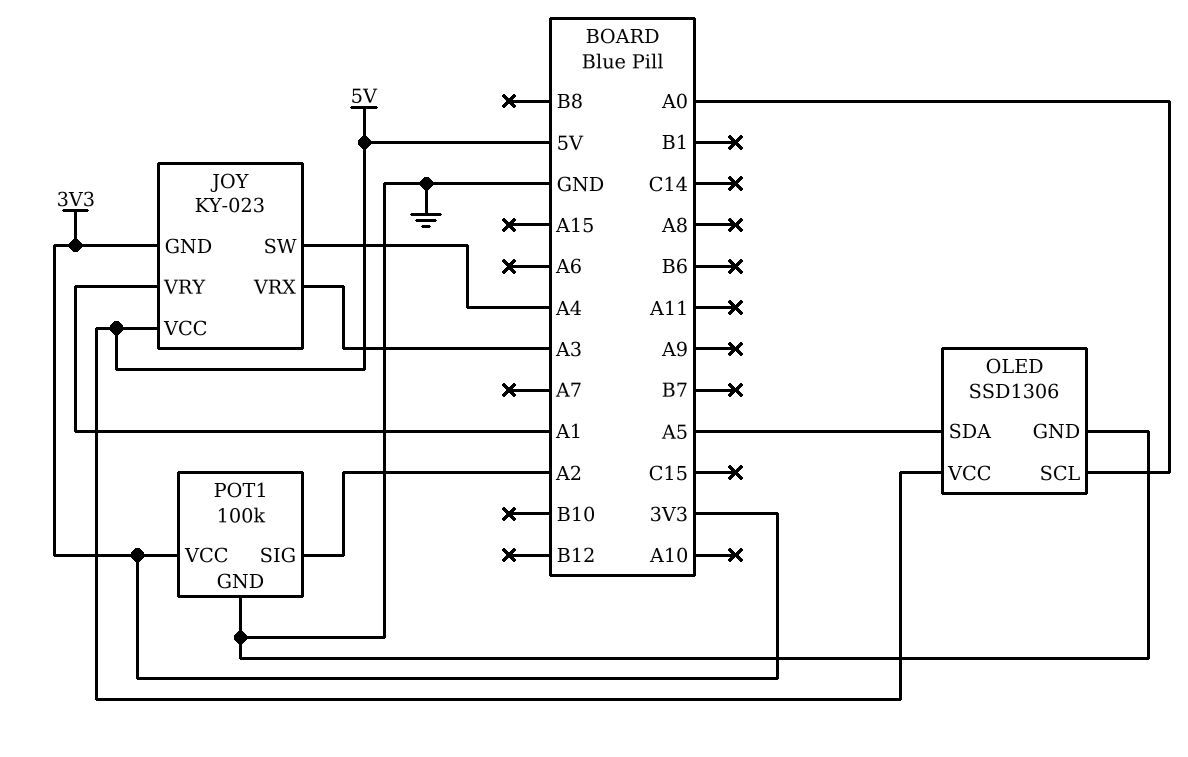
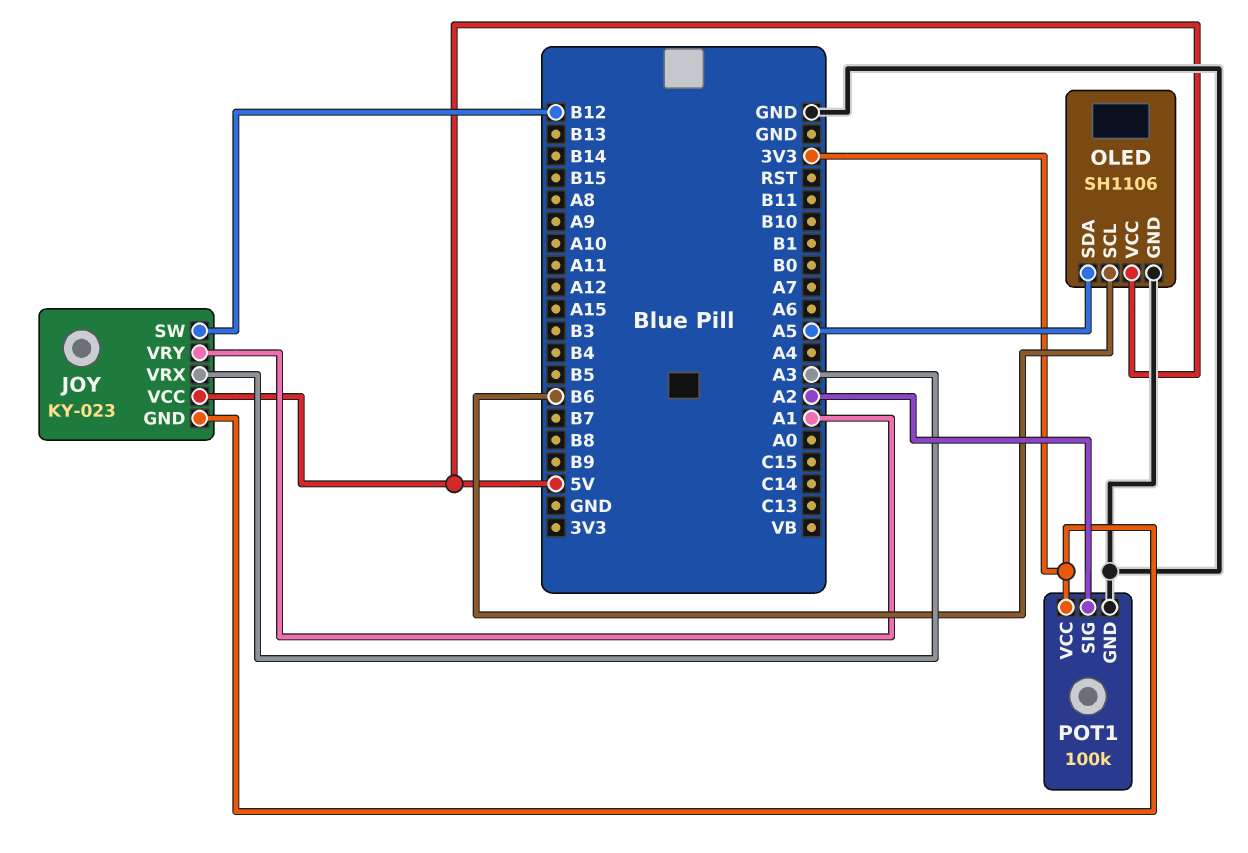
JOY pin SW: A4 -> B12
OLED: SSD1306 -> SH1106
OLED pin SCL: A0 -> B6

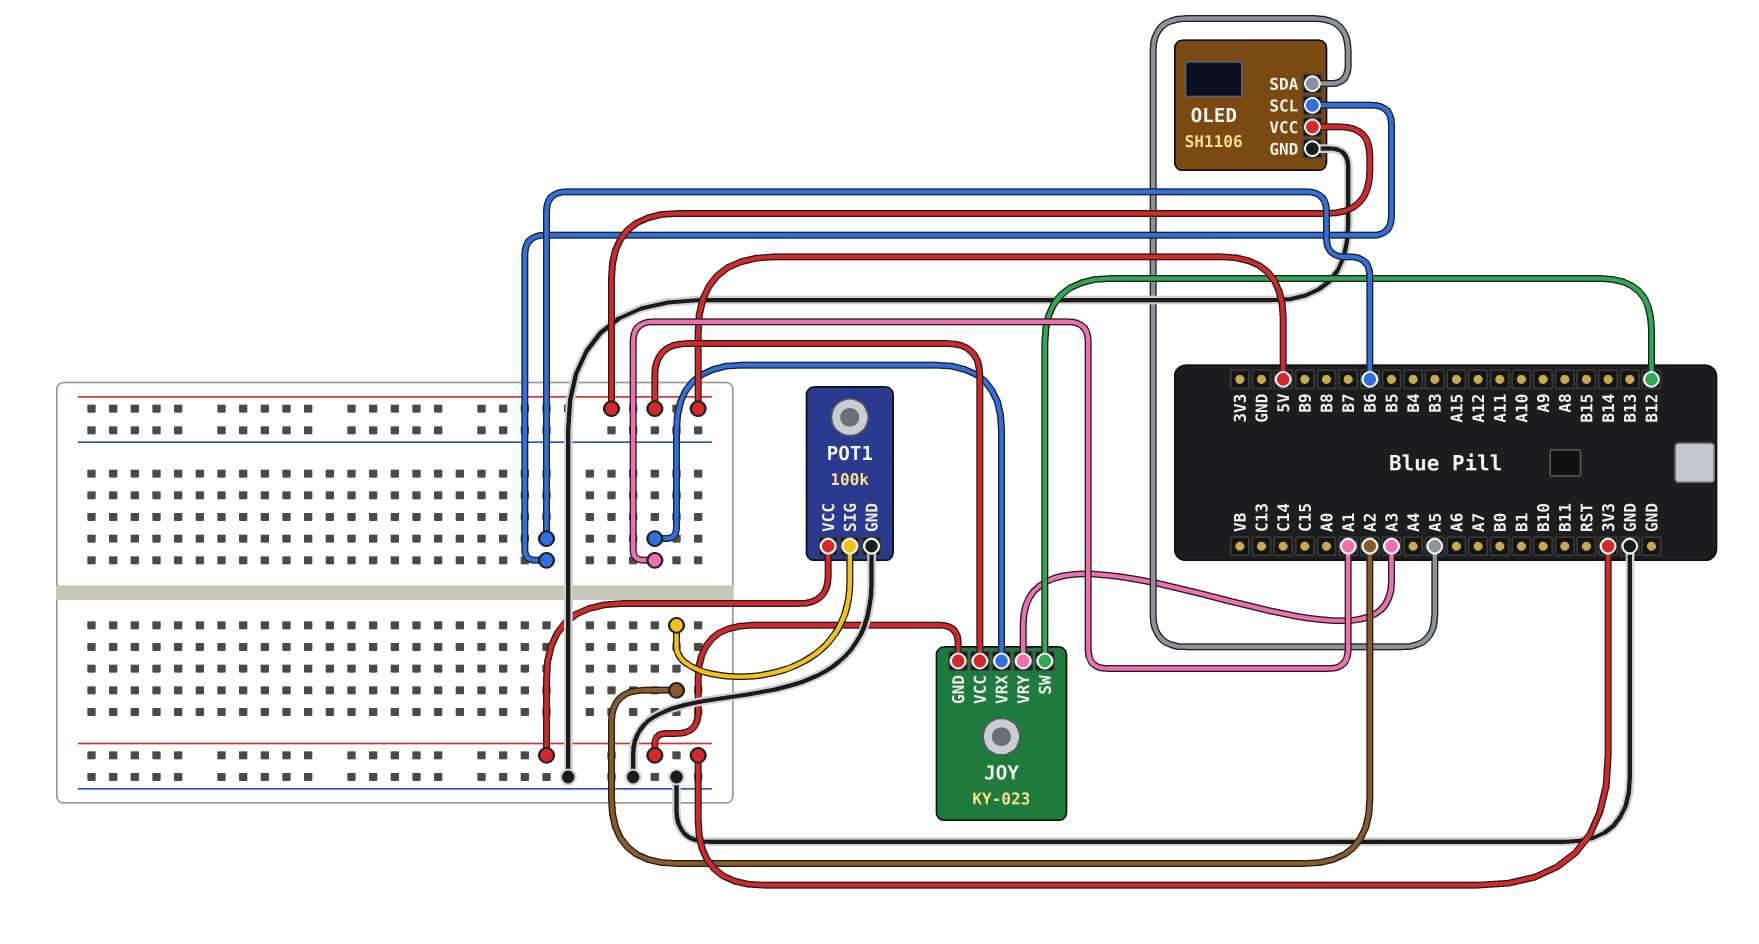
JOY pin VRX: A3 -> A1
JOY pin VRY: A1 -> A3

